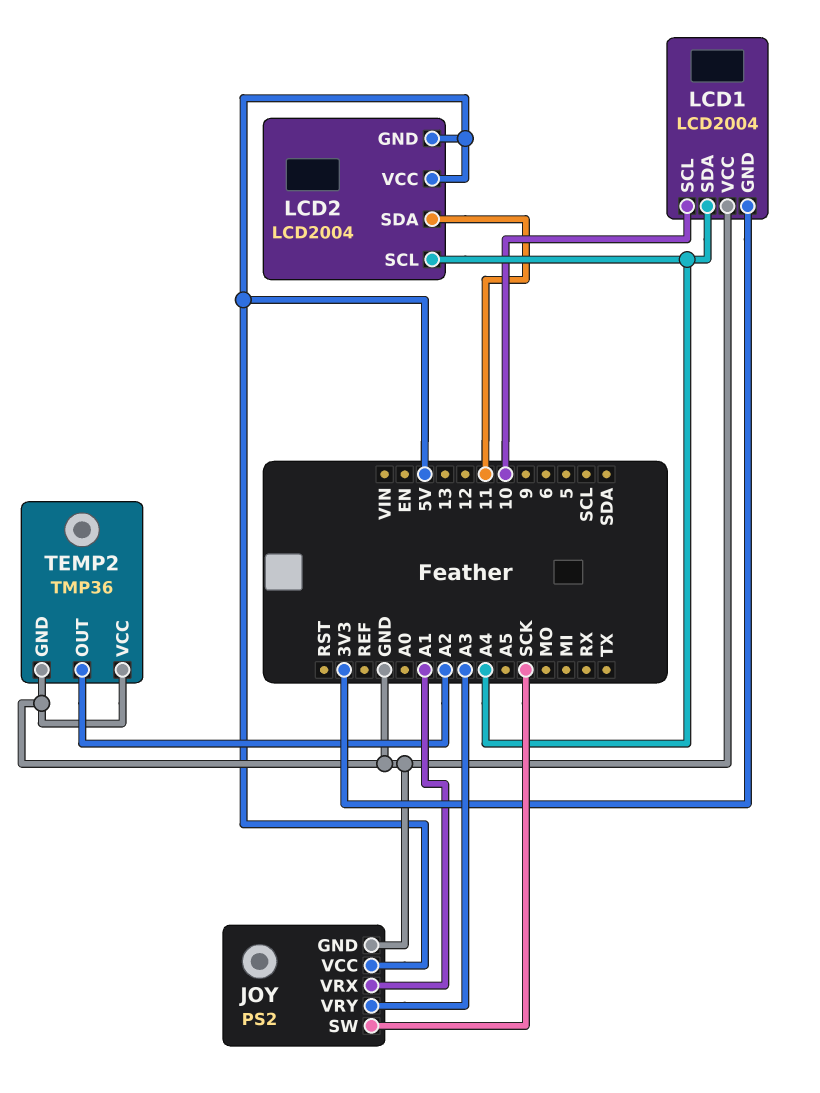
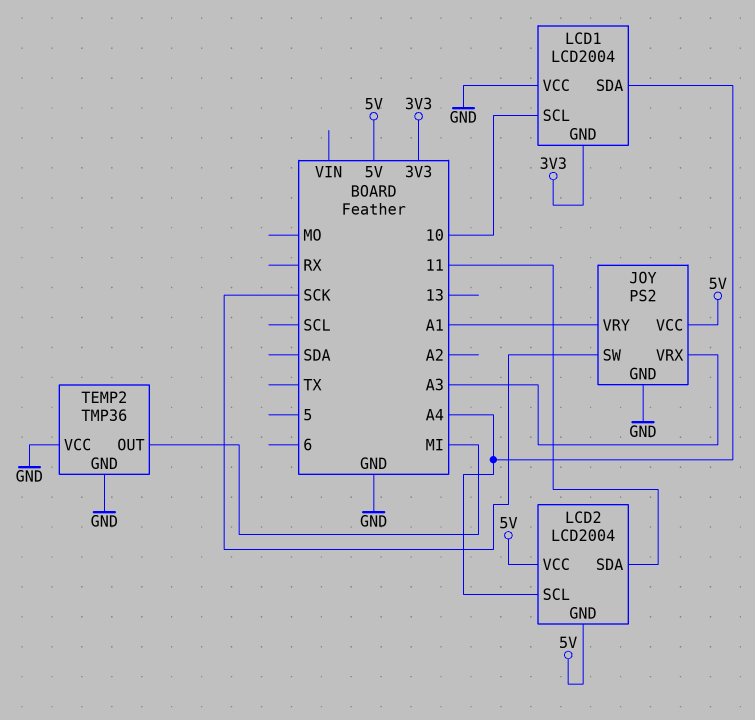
JOY pin VRX: A1 -> A3
JOY pin VRY: A3 -> A1
TEMP2 pin OUT: A2 -> MI

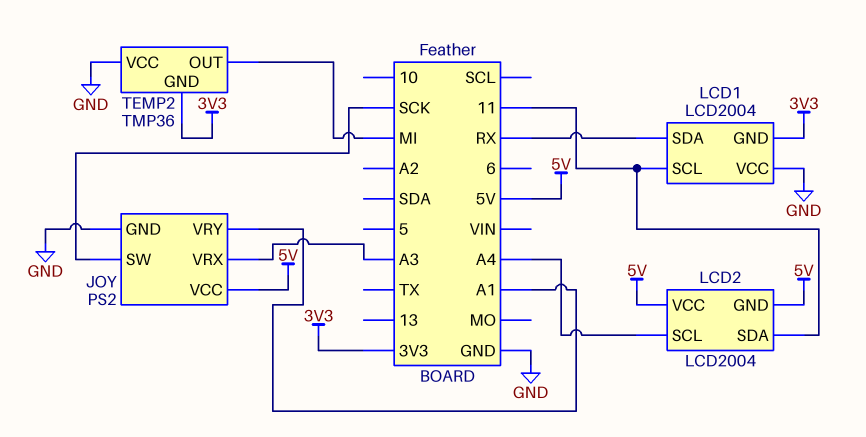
LCD1 pin SCL: 10 -> 11
LCD1 pin SDA: A4 -> RX
TEMP2 pin GND: GND -> 3V3

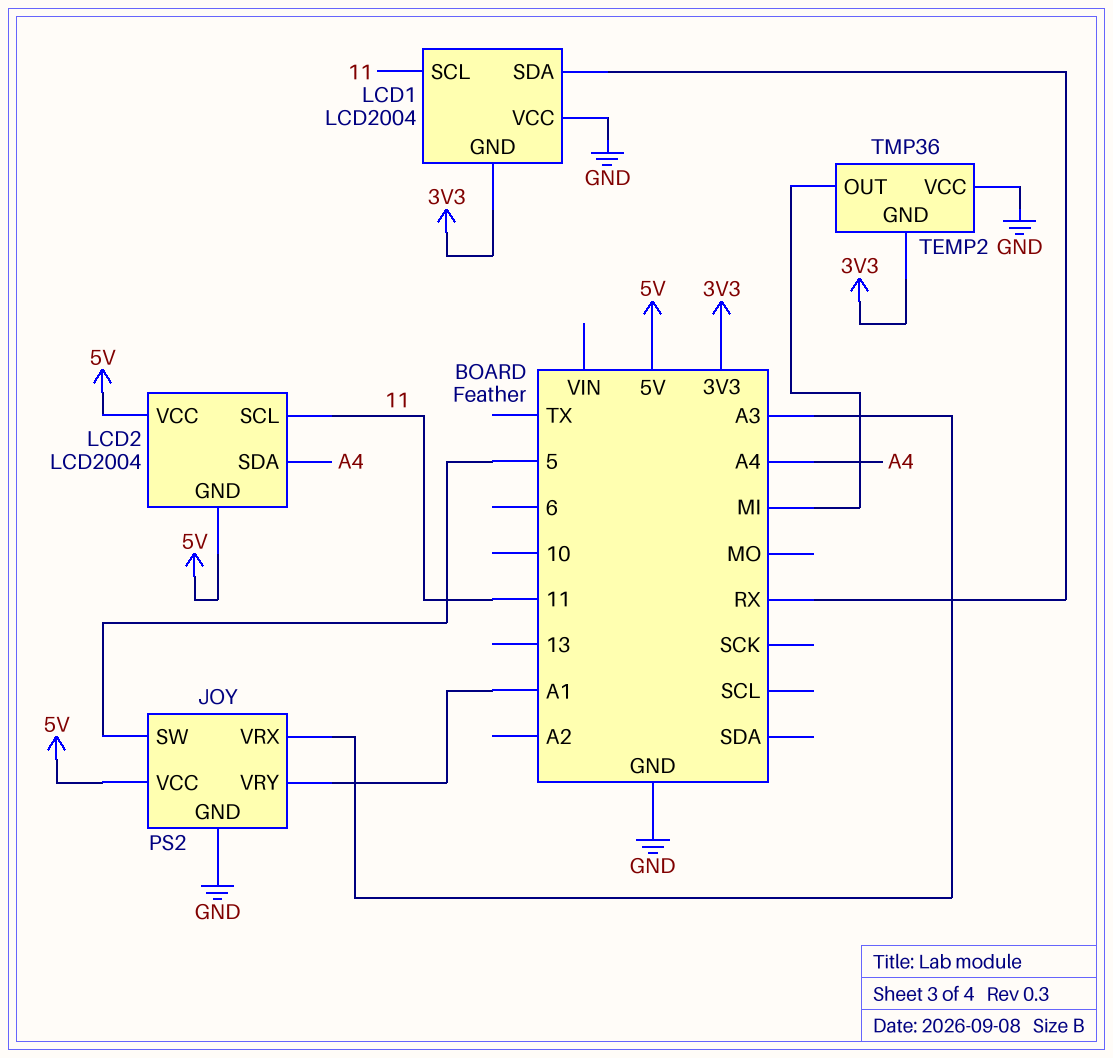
JOY pin SW: SCK -> 5
LCD2 pin SCL: A4 -> 11
LCD2 pin SDA: 11 -> A4

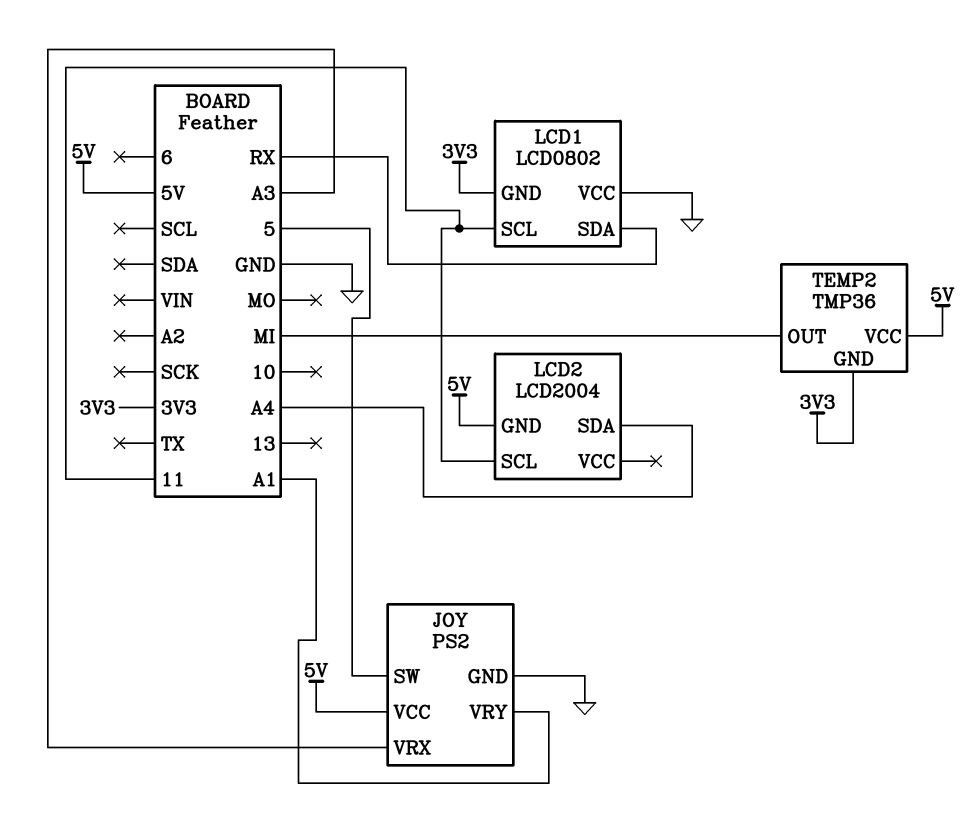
LCD1: LCD2004 -> LCD0802
LCD2 pin VCC: 5V -> none
TEMP2 pin VCC: GND -> 5V

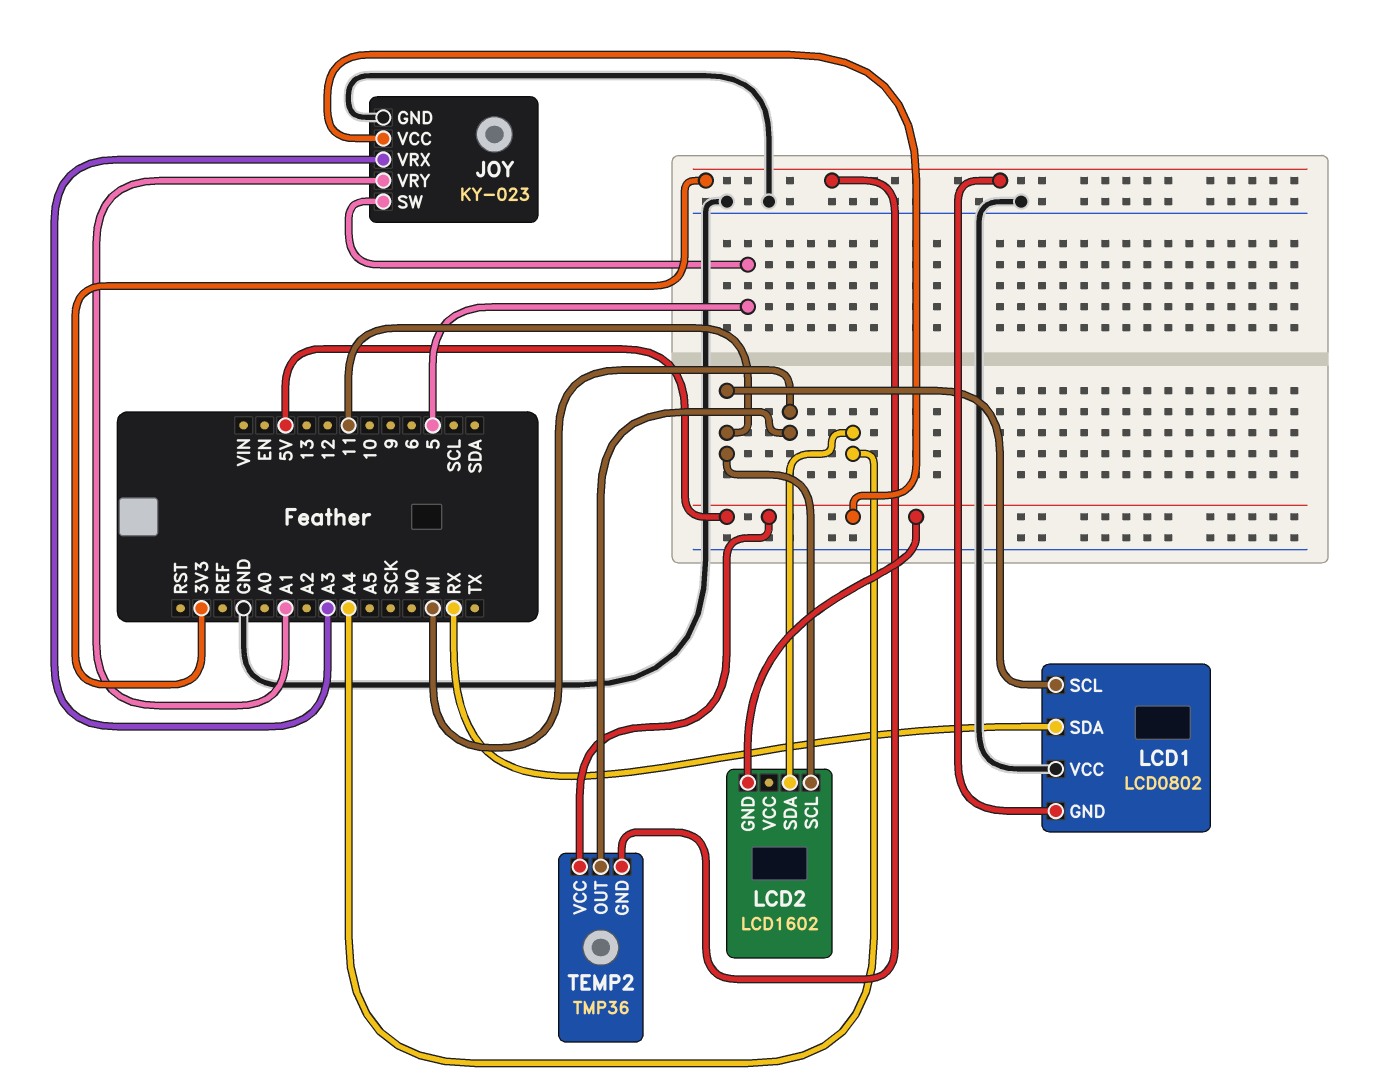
JOY: PS2 -> KY-023
LCD2: LCD2004 -> LCD1602

